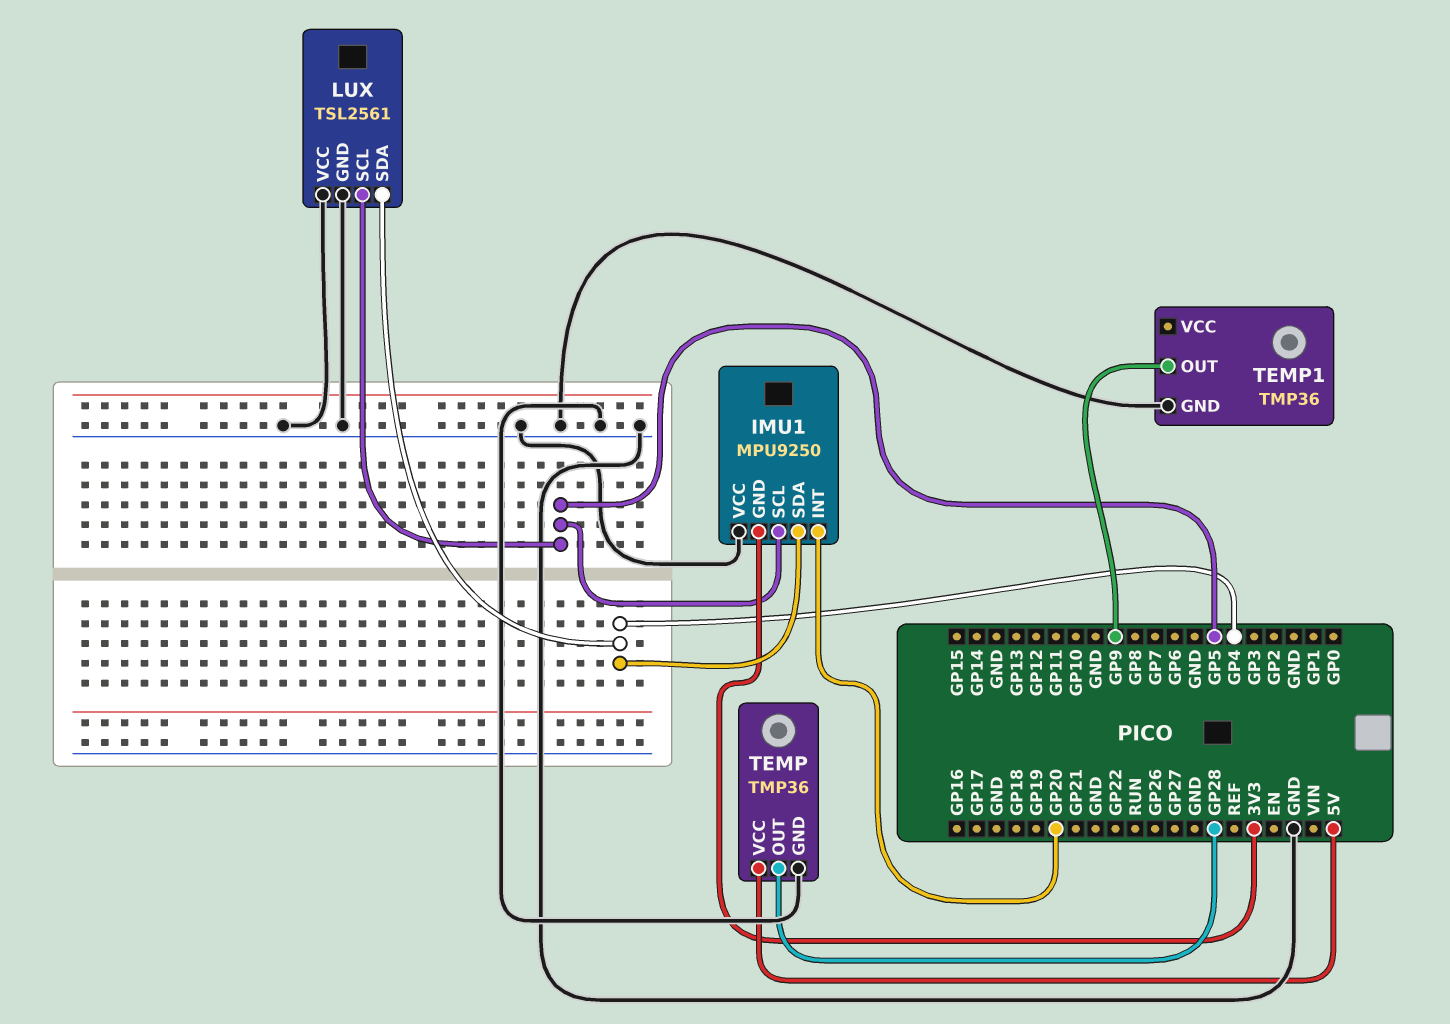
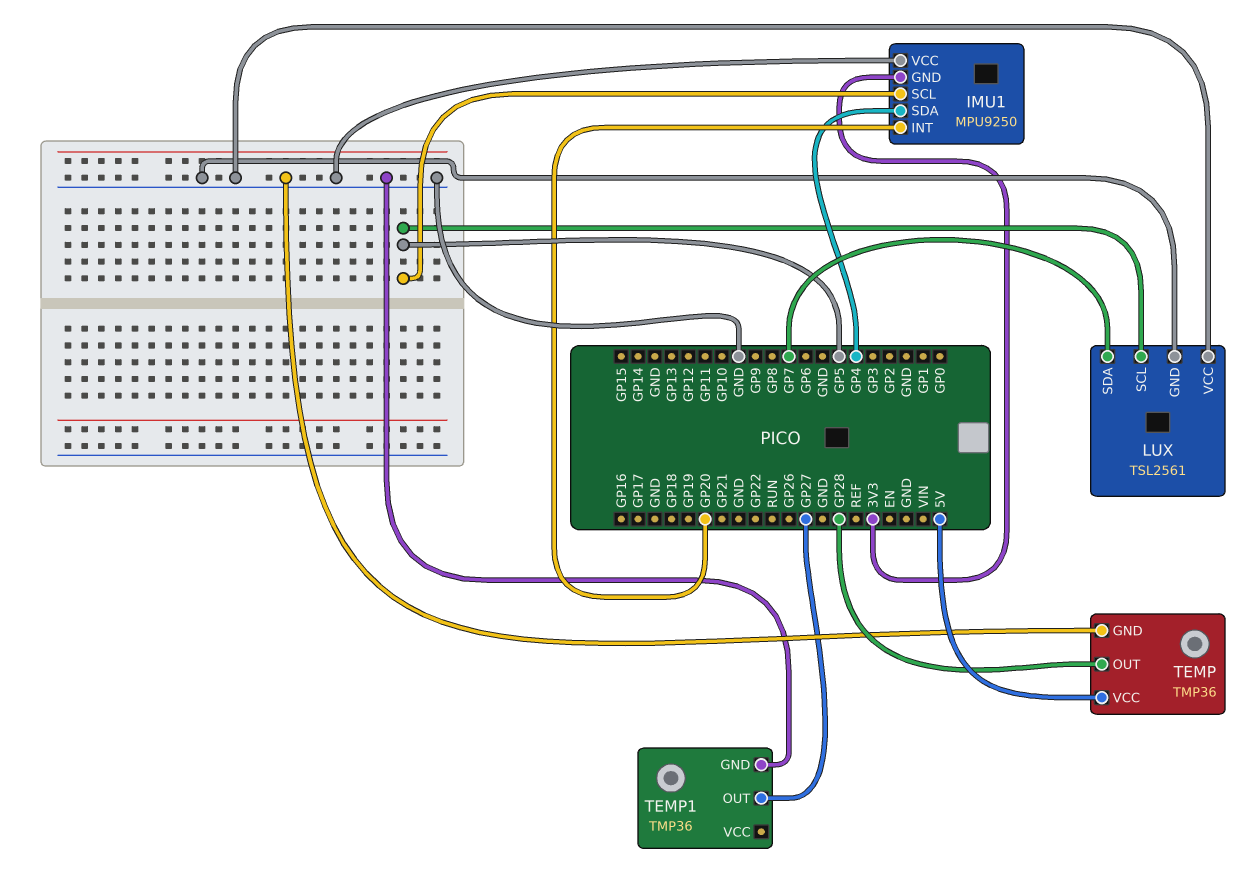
LUX pin SDA: GP4 -> GP7
TEMP1 pin OUT: GP9 -> GP27

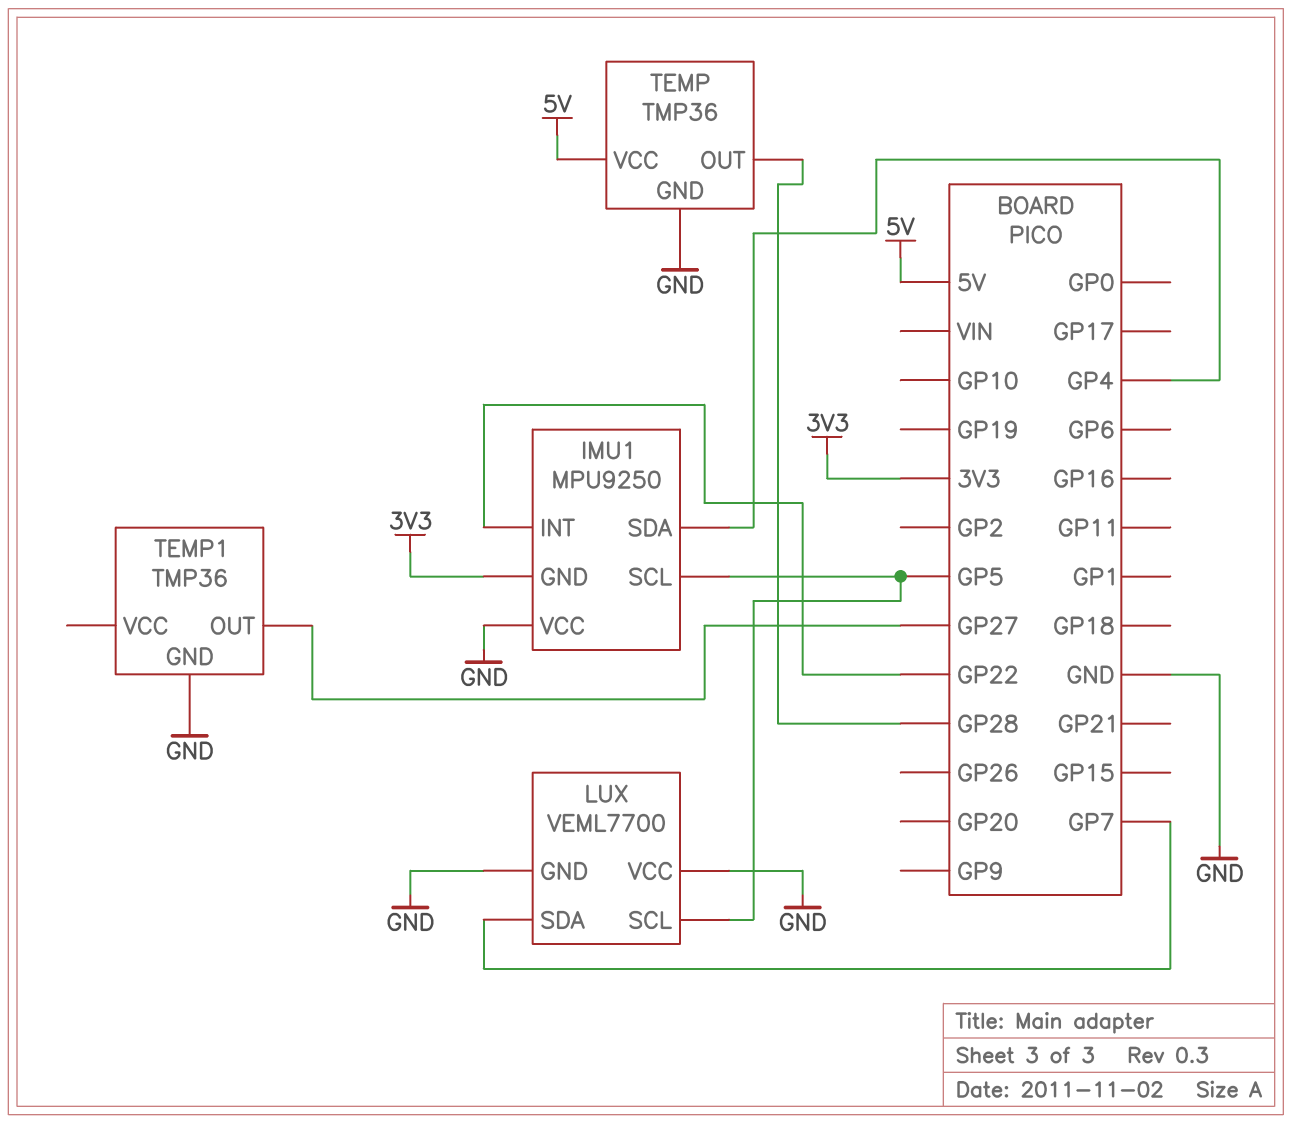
IMU1 pin INT: GP20 -> GP22
LUX: TSL2561 -> VEML7700

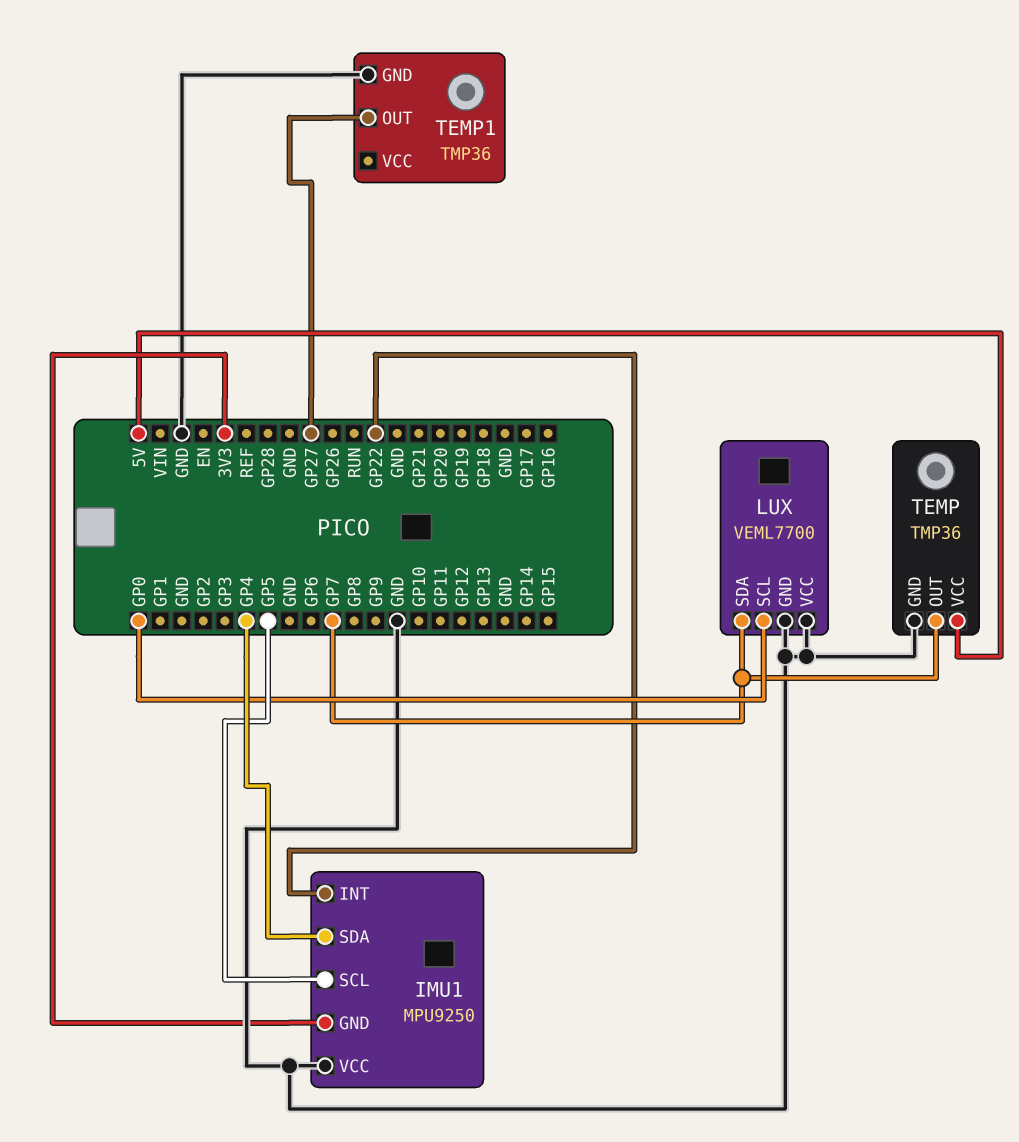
LUX pin SCL: GP5 -> GP0
TEMP pin OUT: GP28 -> GP7

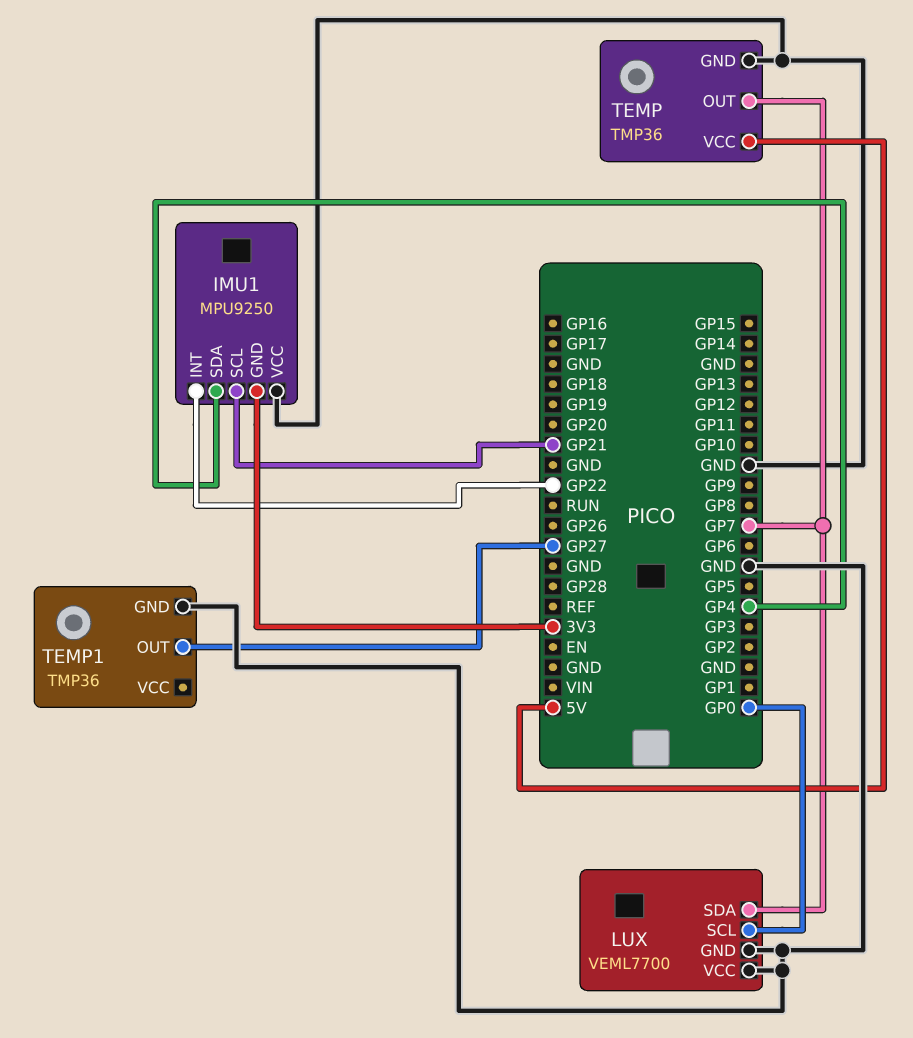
IMU1 pin SCL: GP5 -> GP21

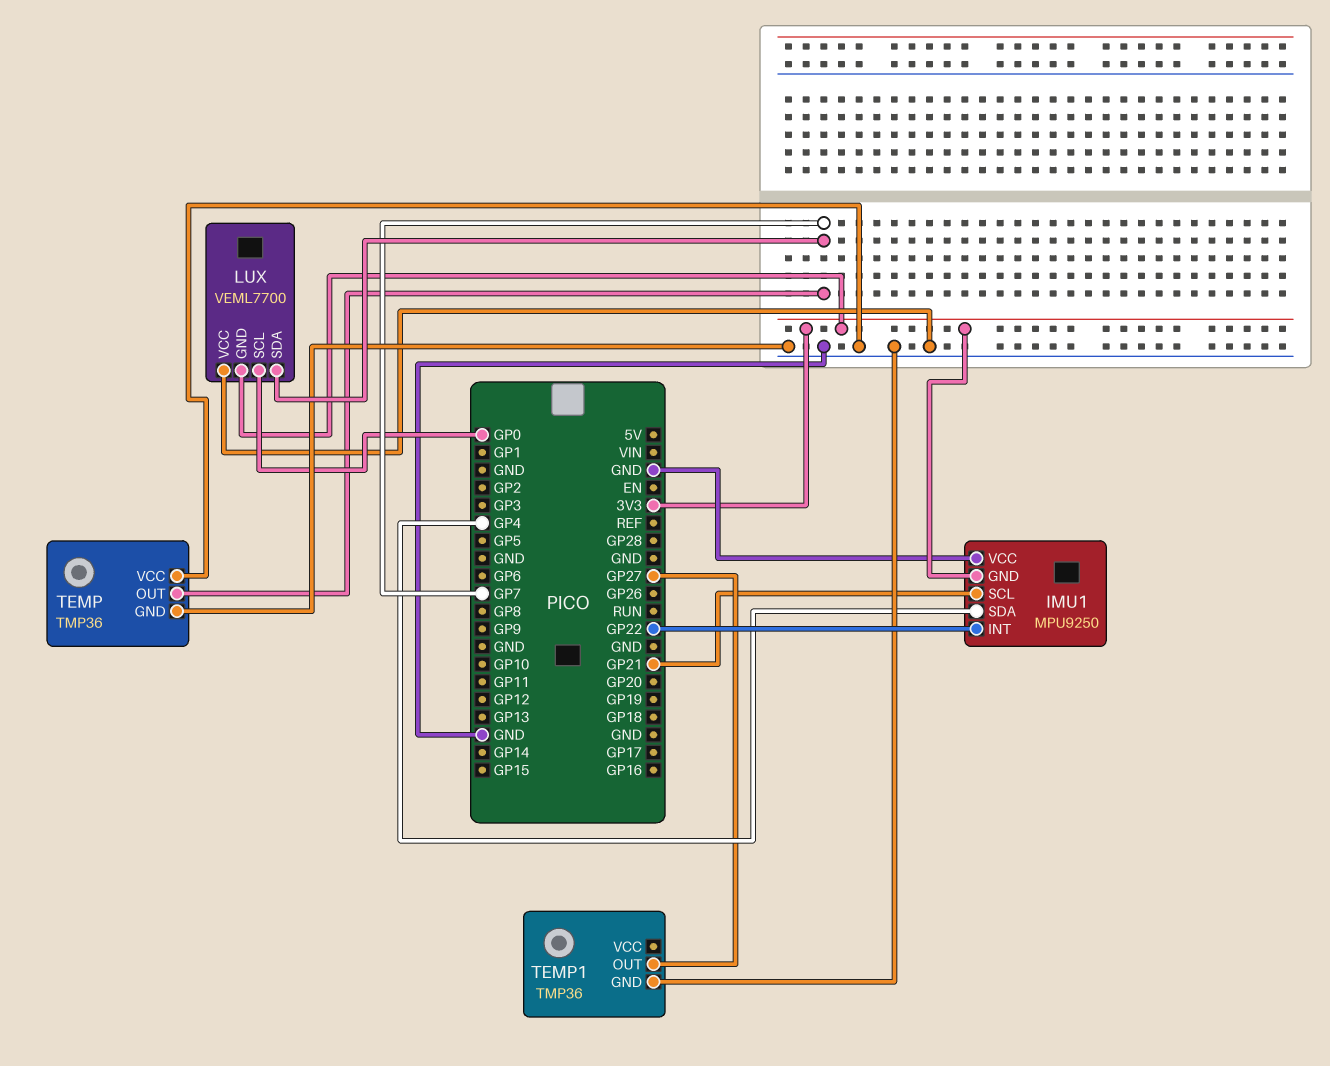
LUX pin GND: GND -> 3V3
TEMP pin VCC: 5V -> GND

